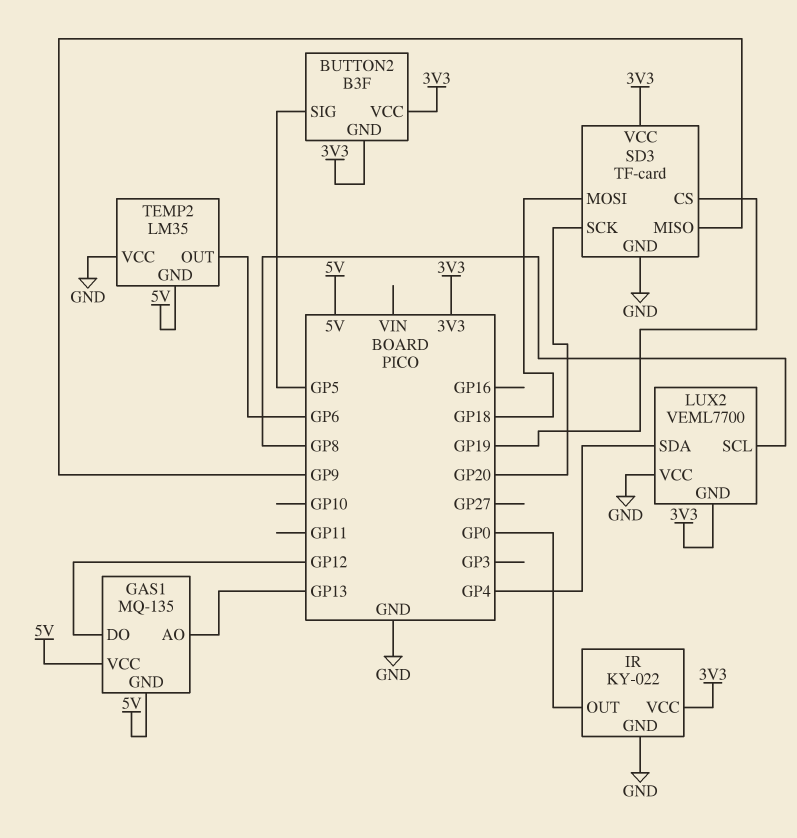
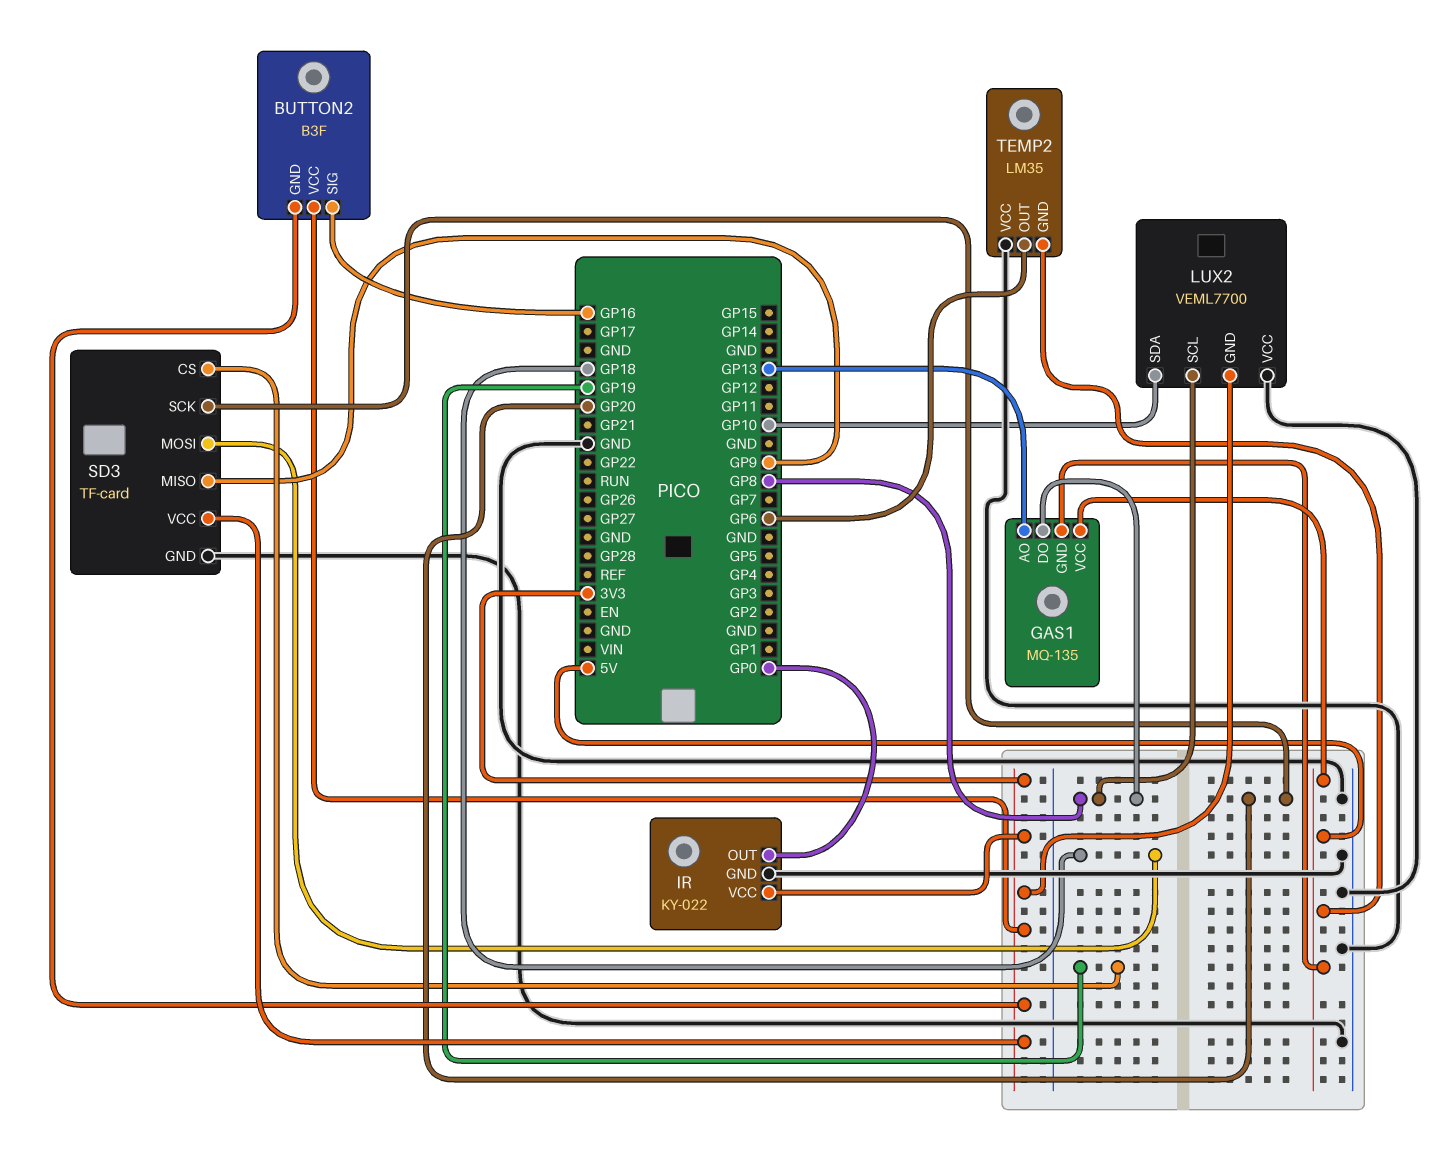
BUTTON2 pin SIG: GP5 -> GP16
GAS1 pin DO: GP12 -> GP8
LUX2 pin SDA: GP4 -> GP10

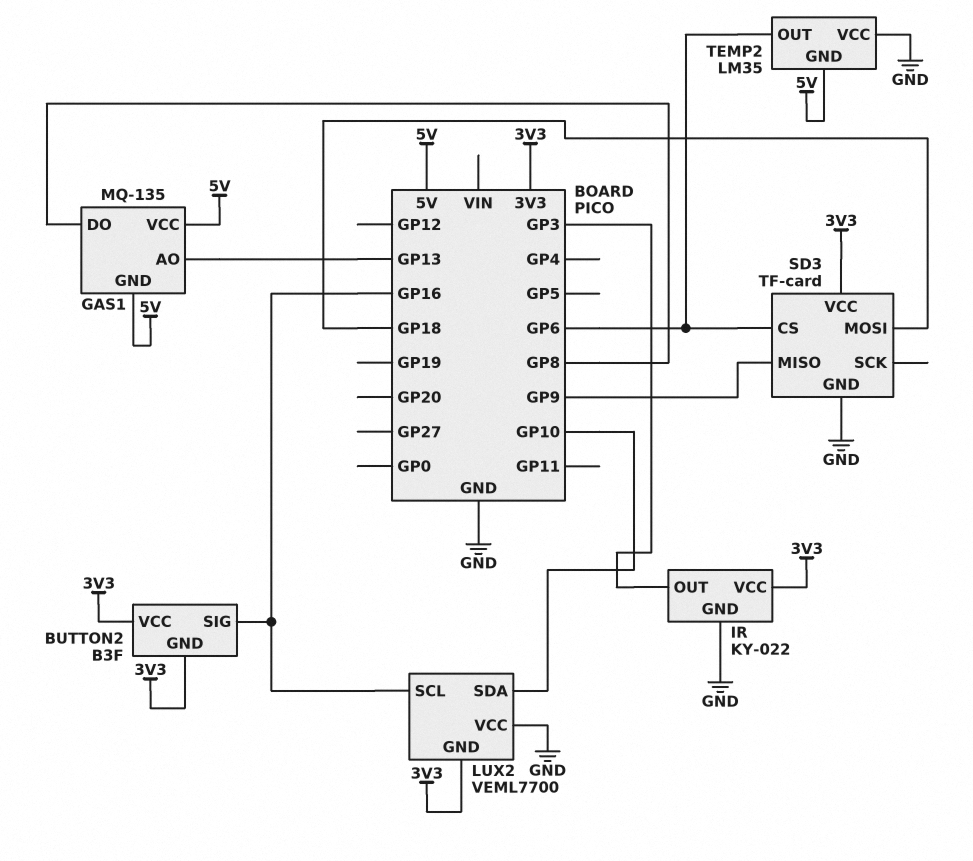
IR pin OUT: GP0 -> GP3
LUX2 pin SCL: GP8 -> GP16
SD3 pin CS: GP19 -> GP6
SD3 pin SCK: GP20 -> none

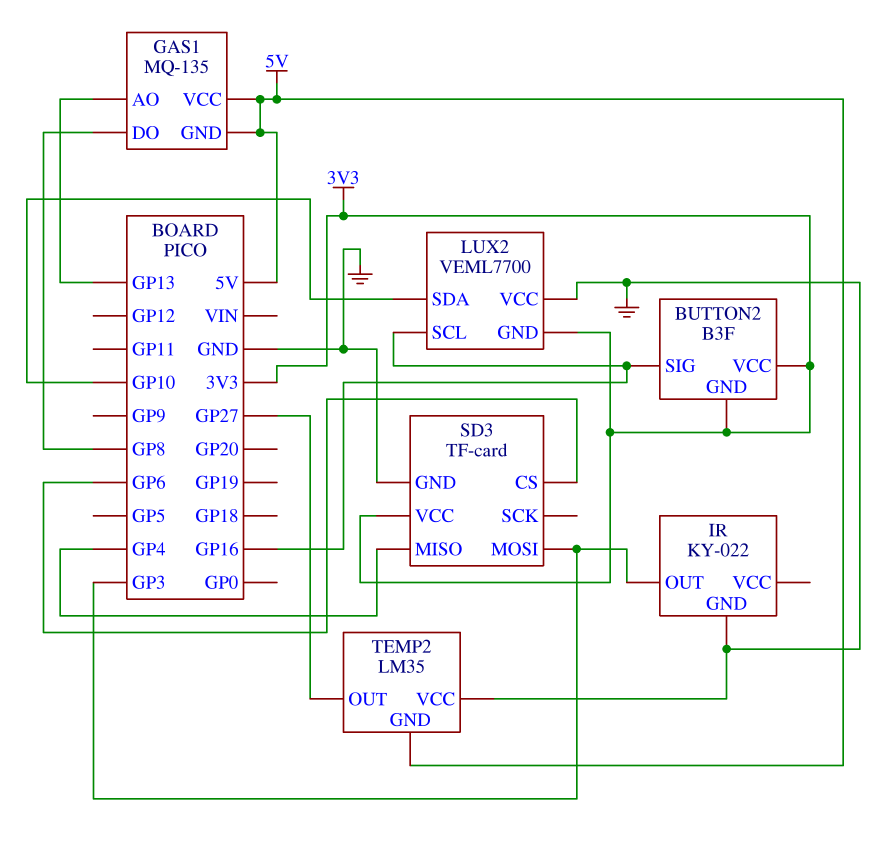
IR pin VCC: 3V3 -> none
SD3 pin MISO: GP9 -> GP4
SD3 pin MOSI: GP18 -> GP3
TEMP2 pin OUT: GP6 -> GP27

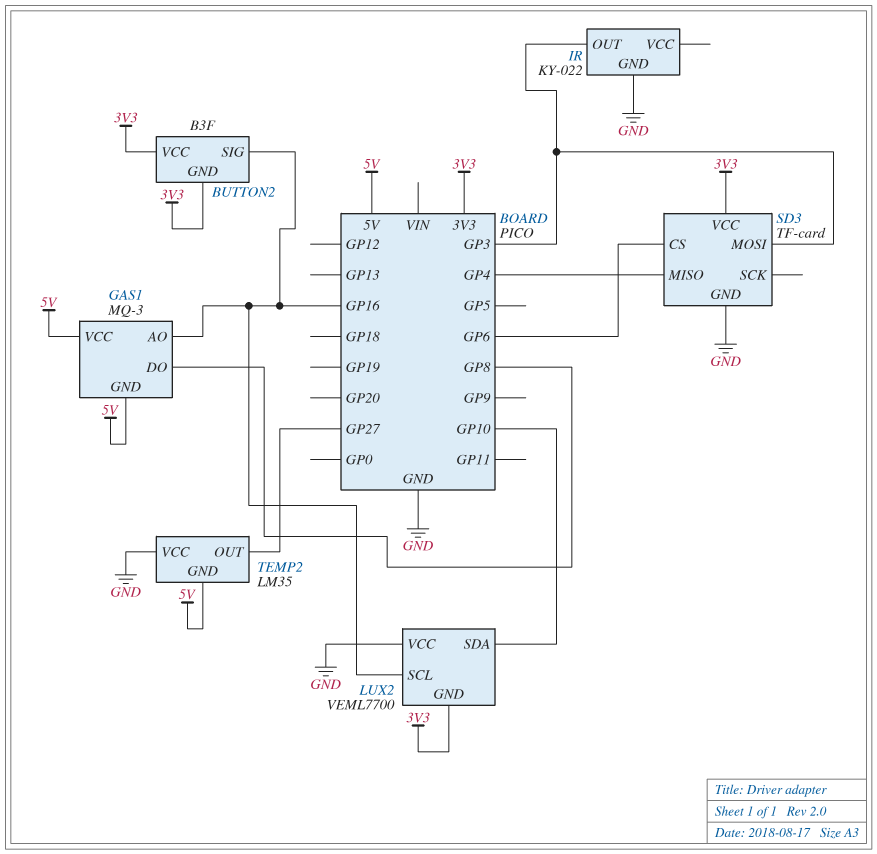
GAS1: MQ-135 -> MQ-3
GAS1 pin AO: GP13 -> GP16

